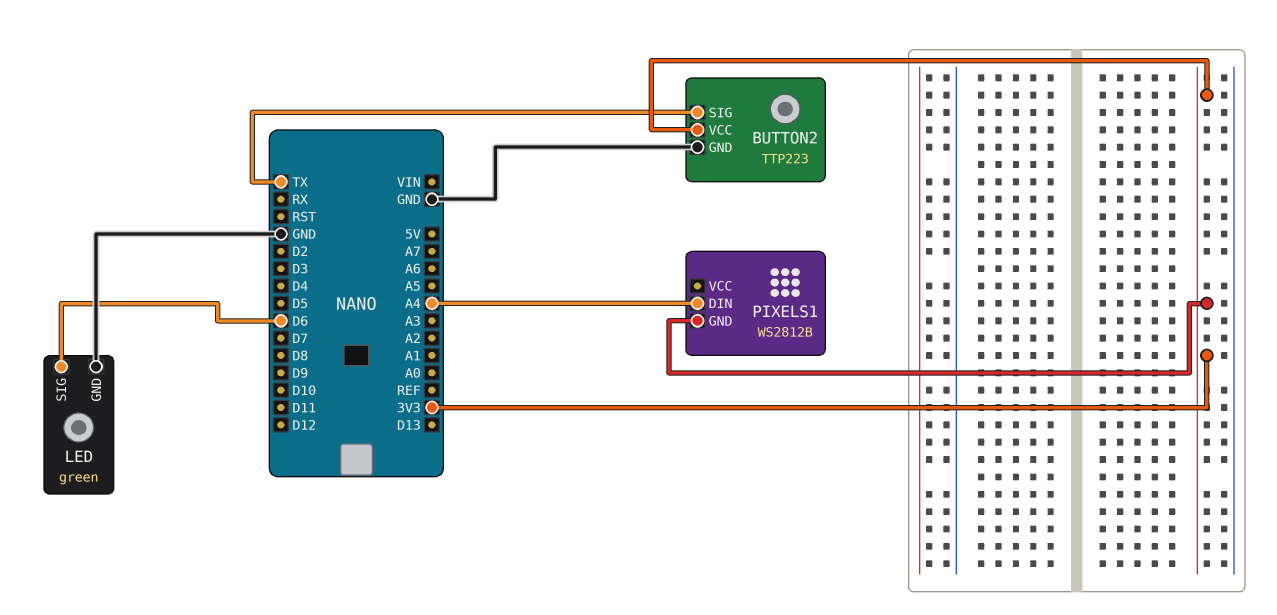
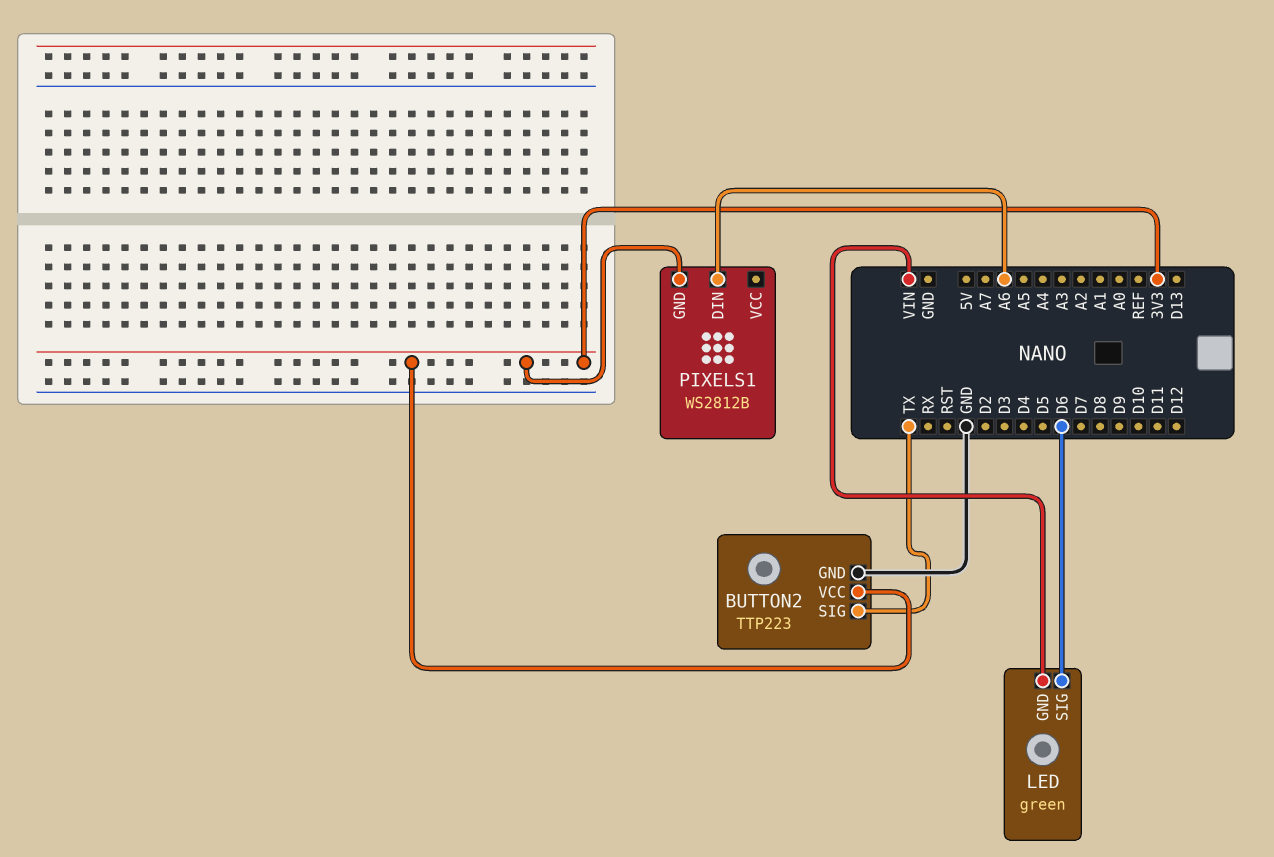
LED pin GND: GND -> VIN
PIXELS1 pin DIN: A4 -> A6

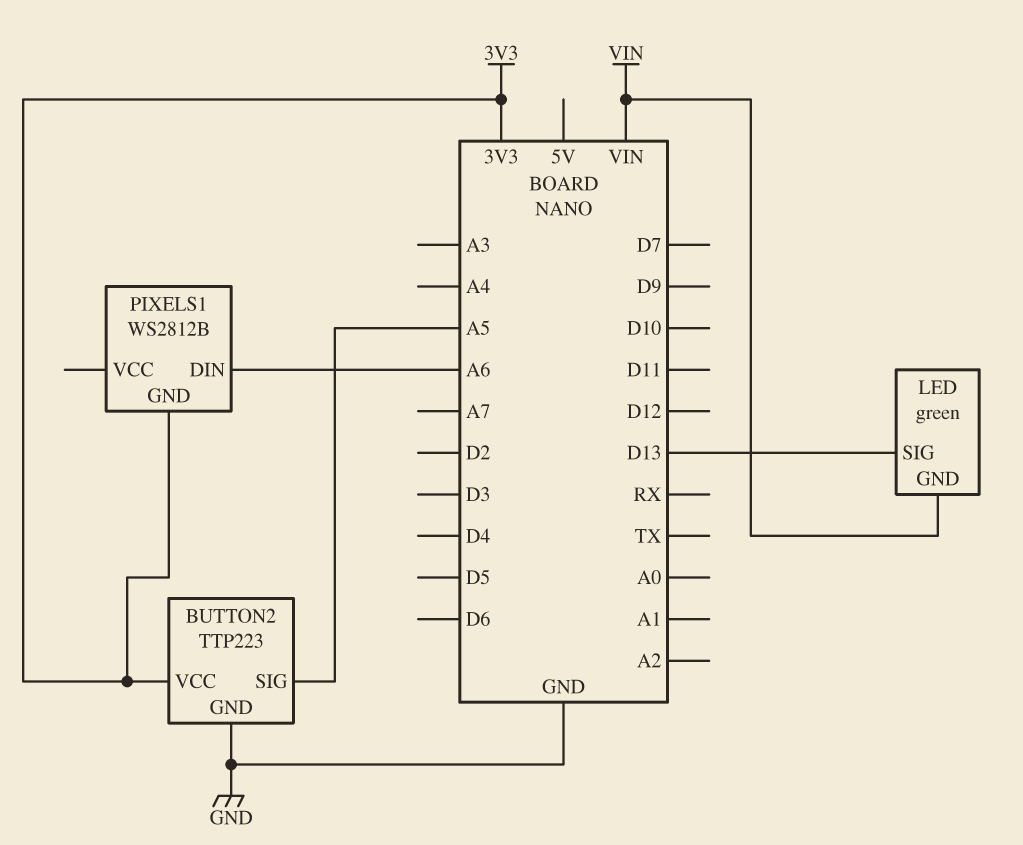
BUTTON2 pin SIG: TX -> A5
LED pin SIG: D6 -> D13

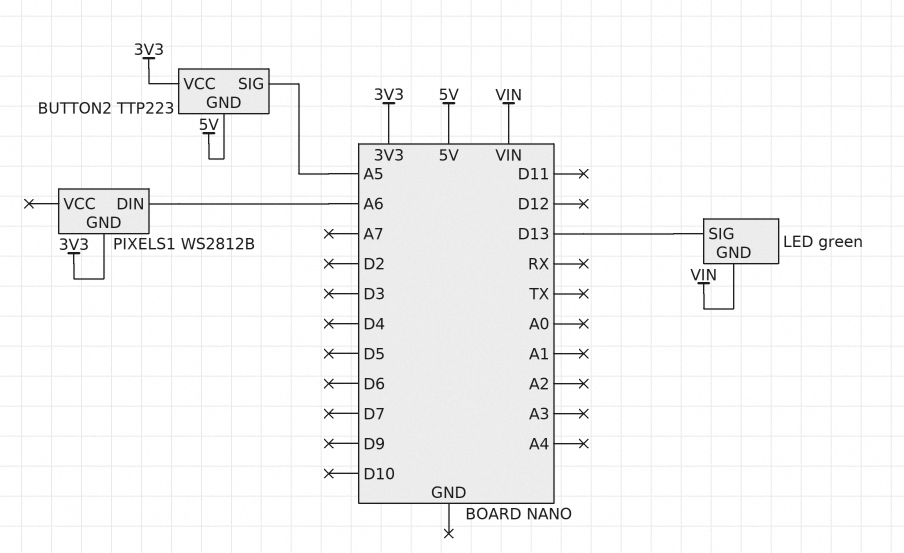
BUTTON2 pin GND: GND -> 5V

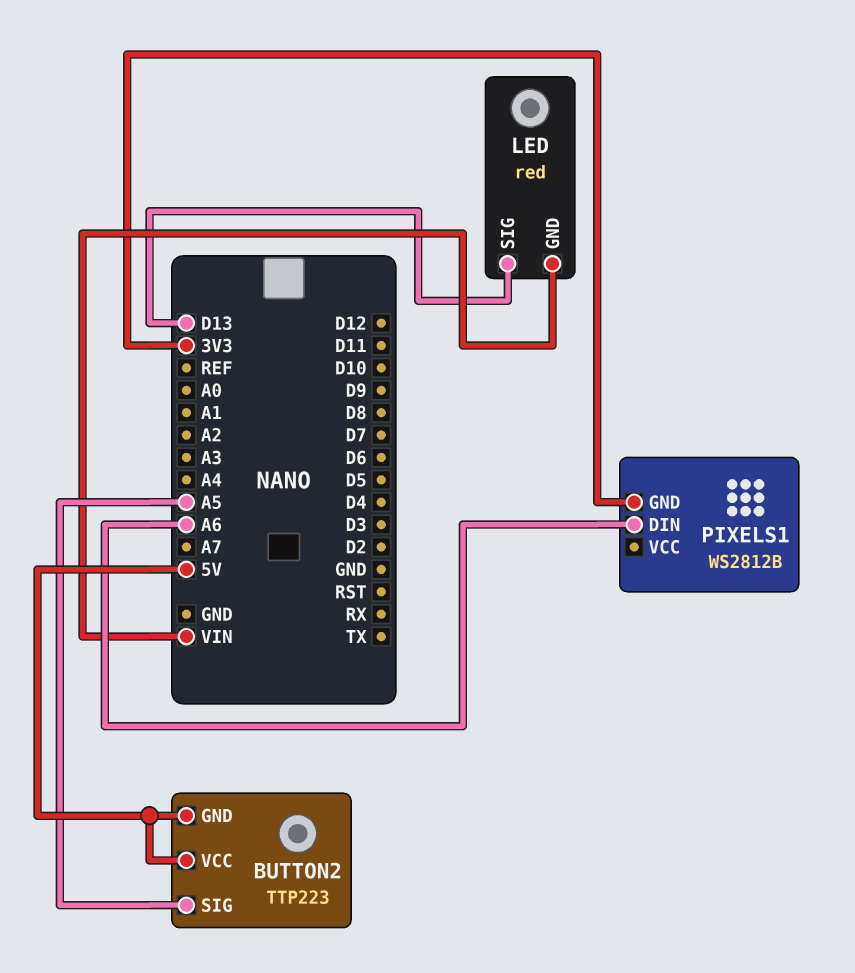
BUTTON2 pin VCC: 3V3 -> 5V
LED: green -> red

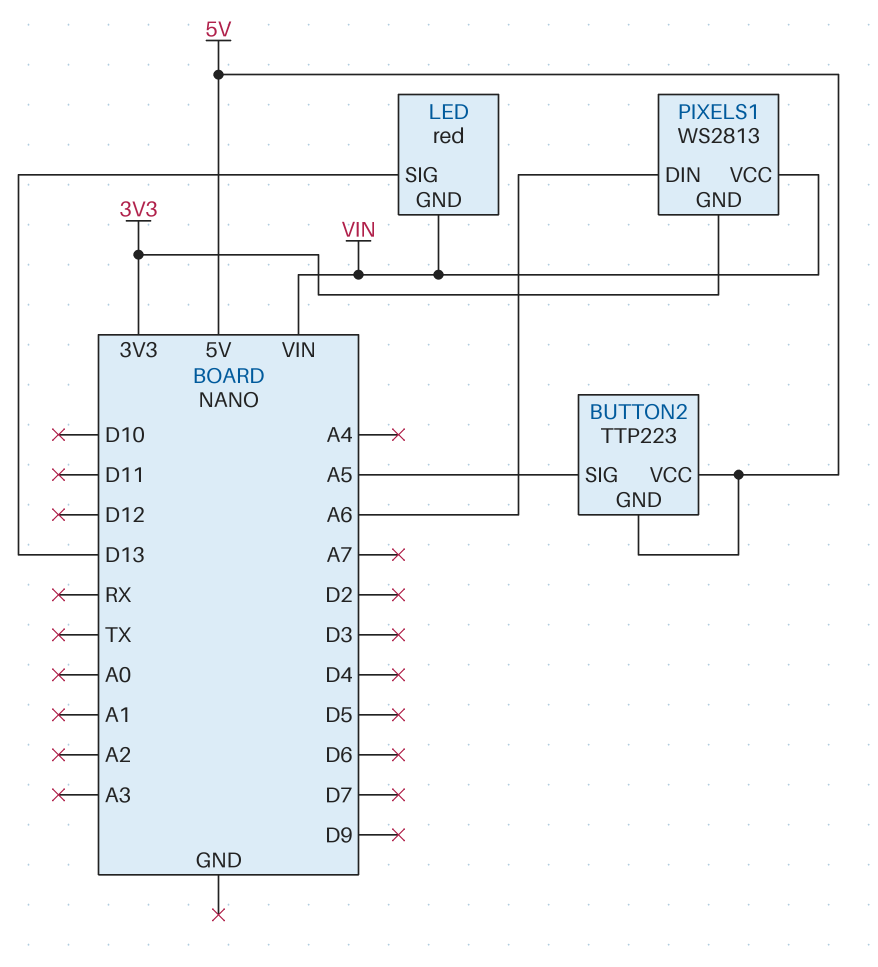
PIXELS1: WS2812B -> WS2813
PIXELS1 pin VCC: none -> VIN

